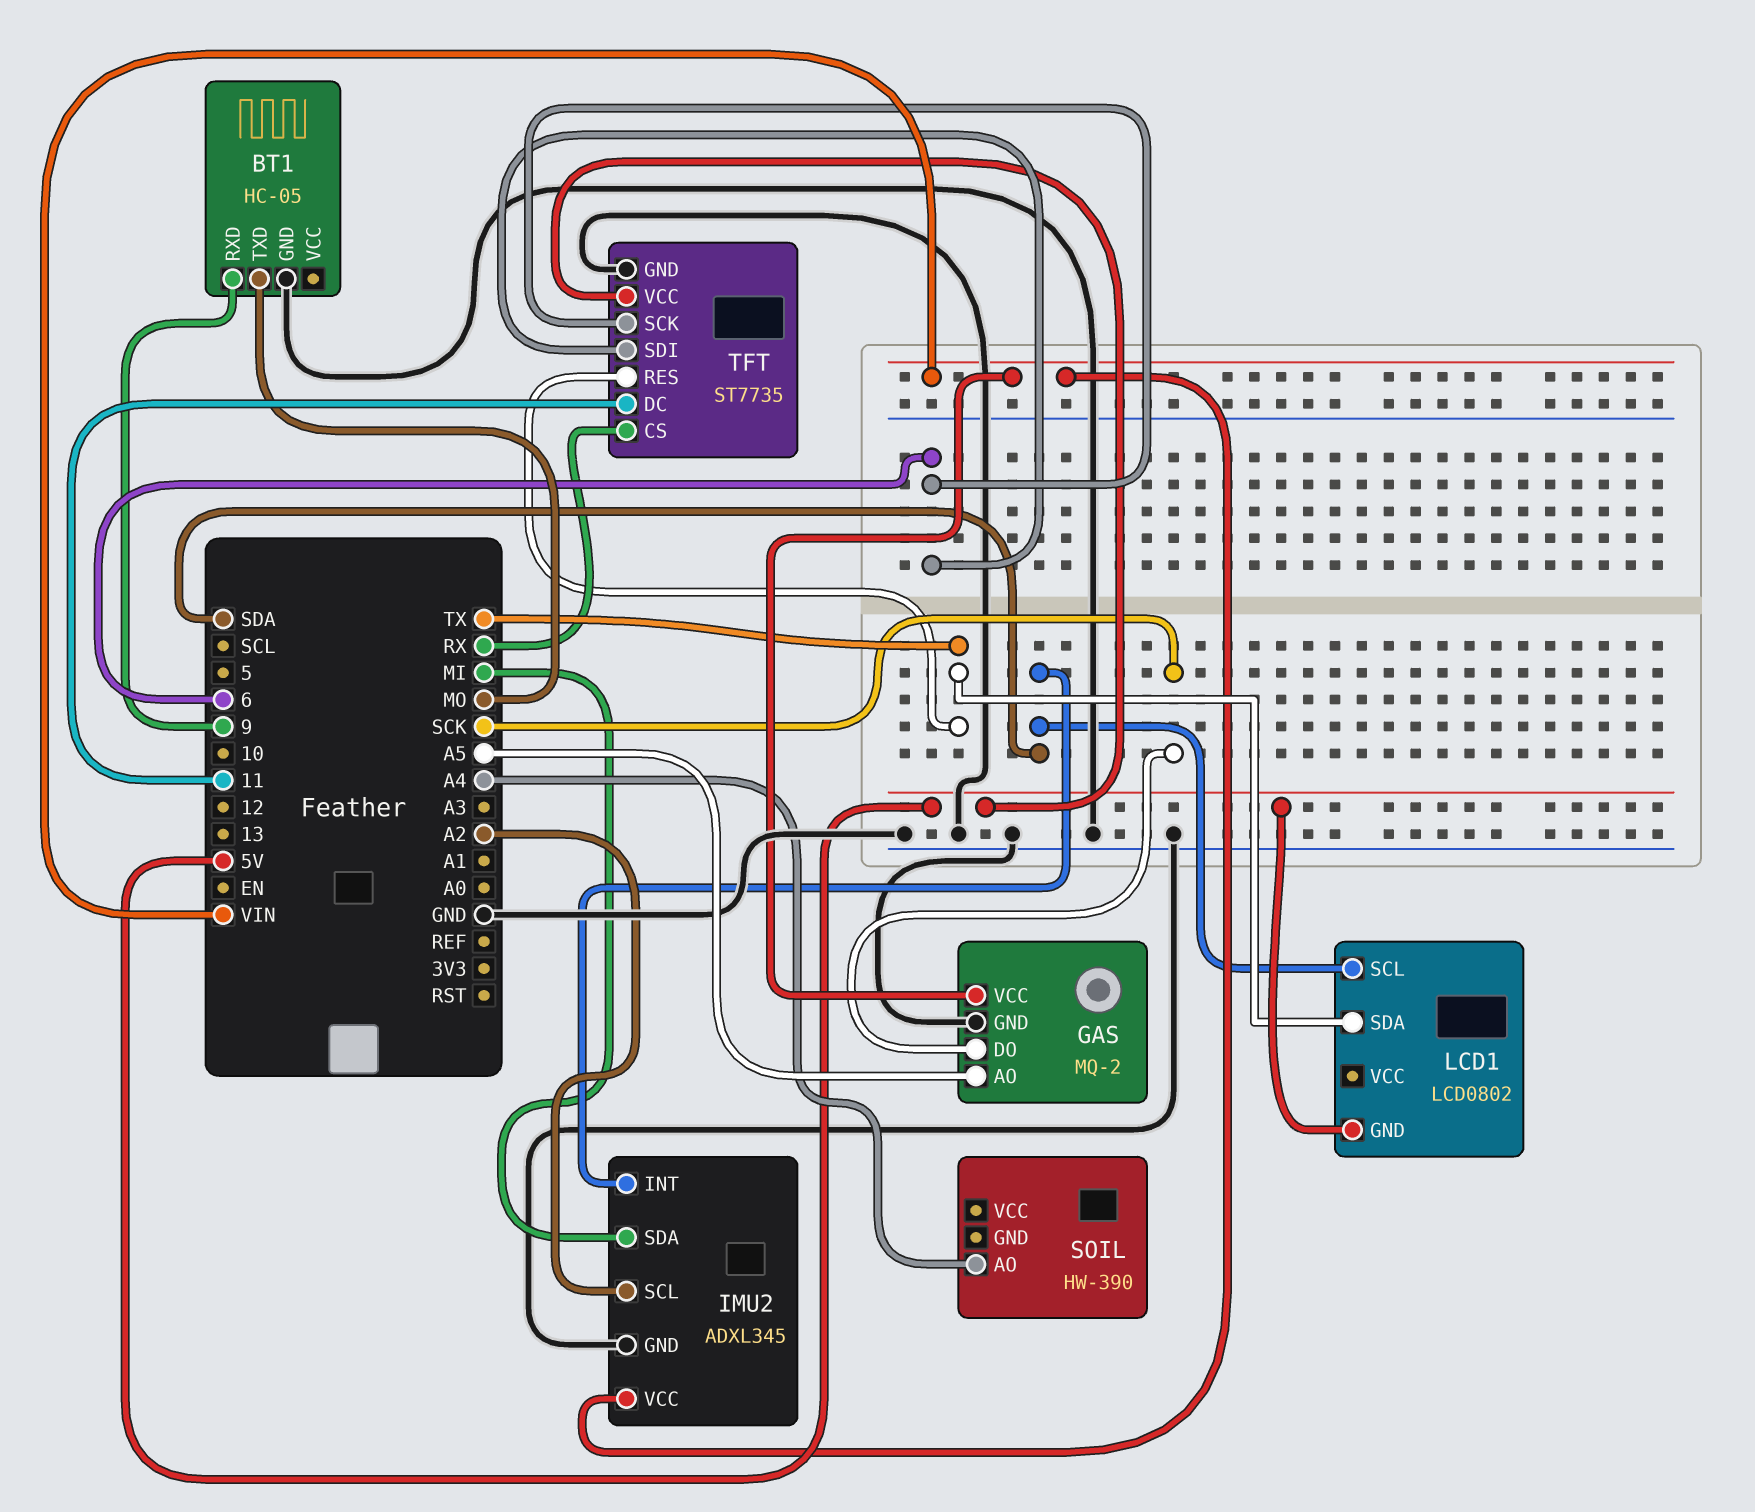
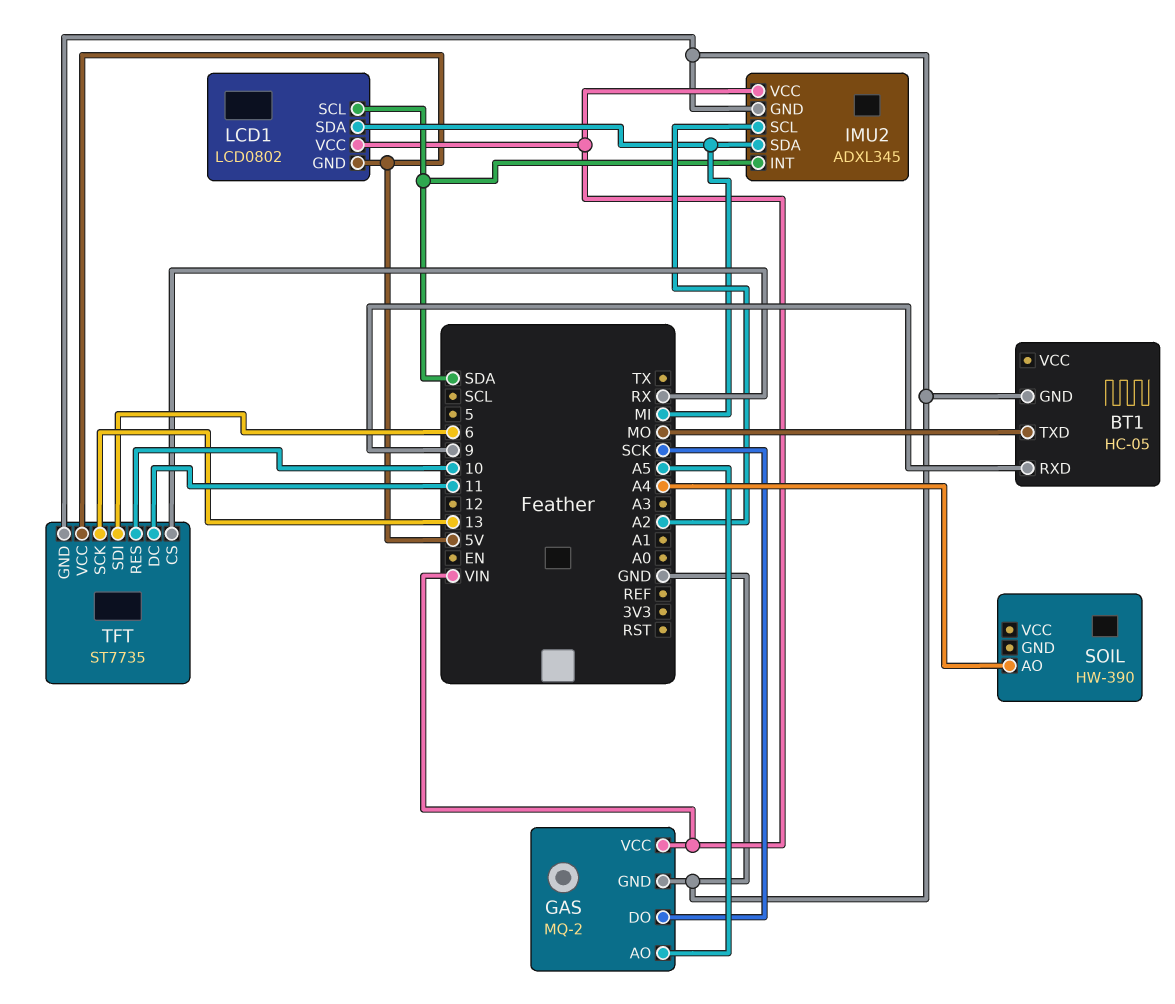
LCD1 pin SDA: TX -> MI
LCD1 pin VCC: none -> VIN
TFT pin RES: TX -> 10
TFT pin SCK: 6 -> 13

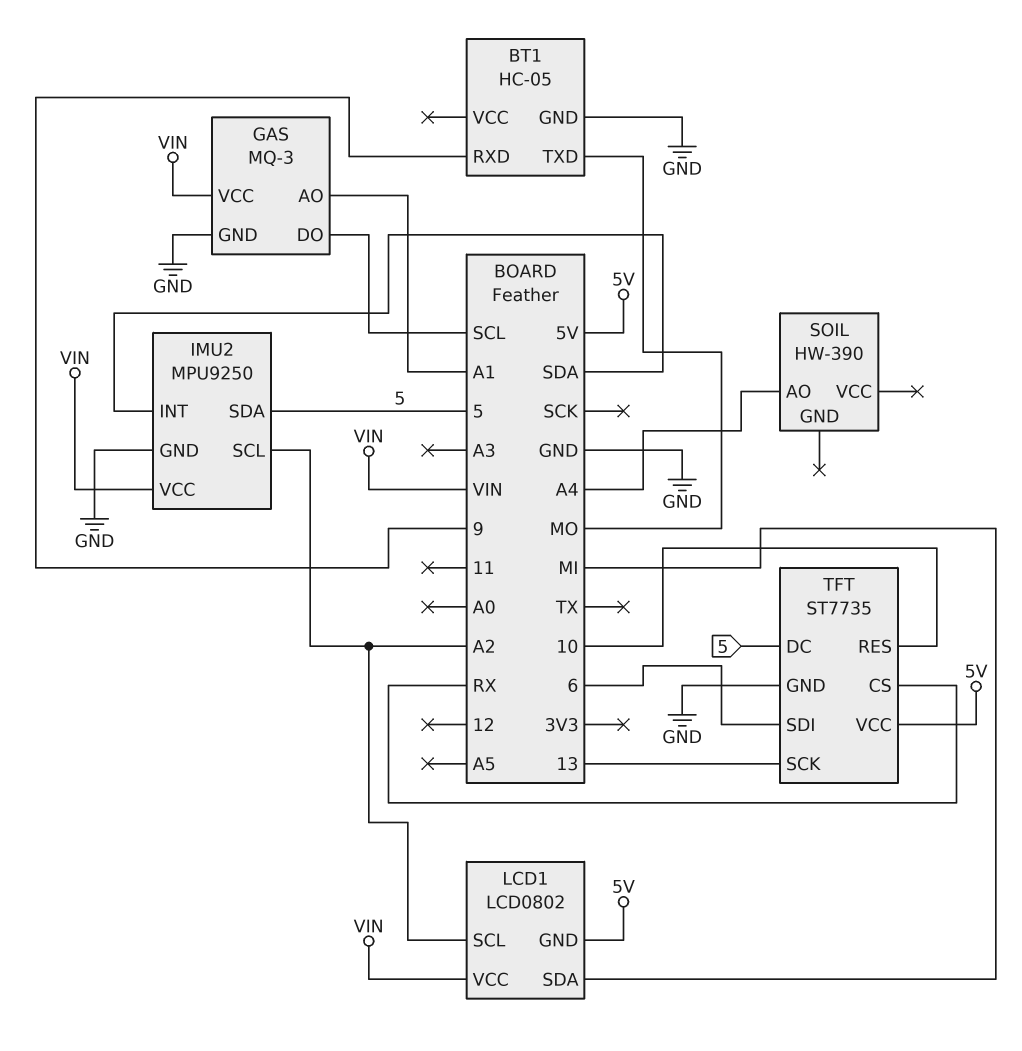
GAS: MQ-2 -> MQ-3
GAS pin AO: A5 -> A1
GAS pin DO: SCK -> SCL
IMU2: ADXL345 -> MPU9250
IMU2 pin SDA: MI -> 5
LCD1 pin SCL: SDA -> A2
TFT pin DC: 11 -> 5

